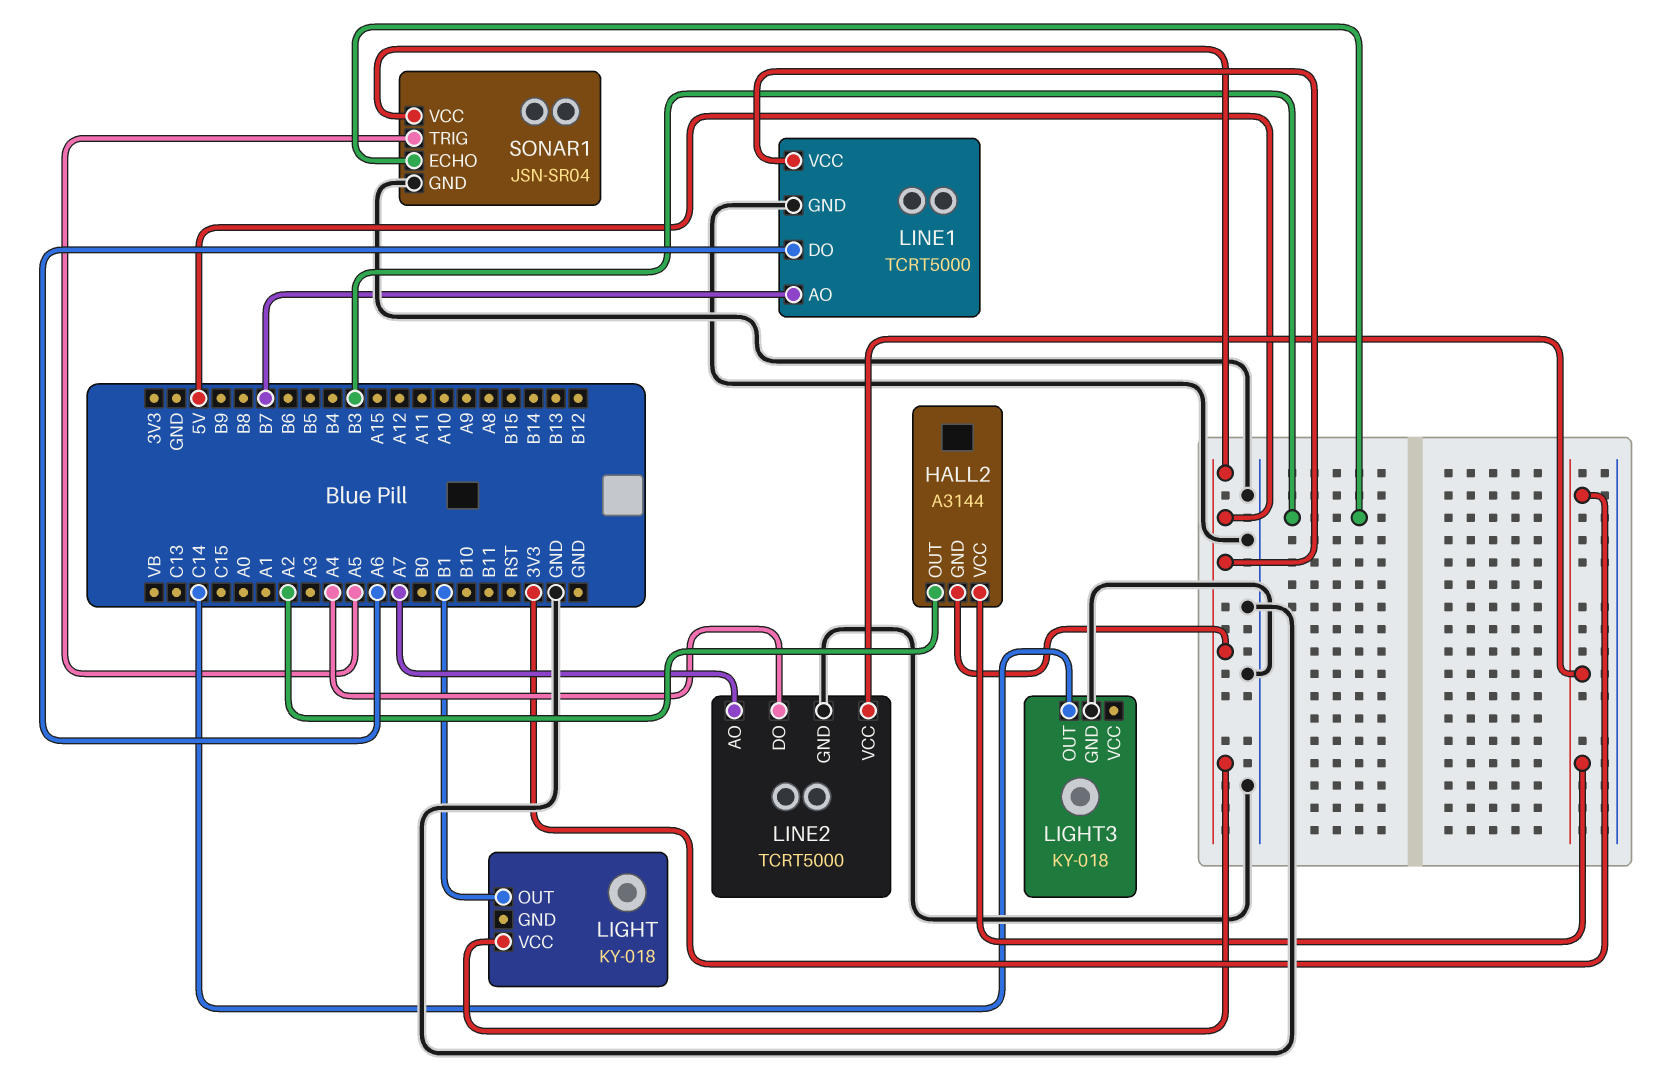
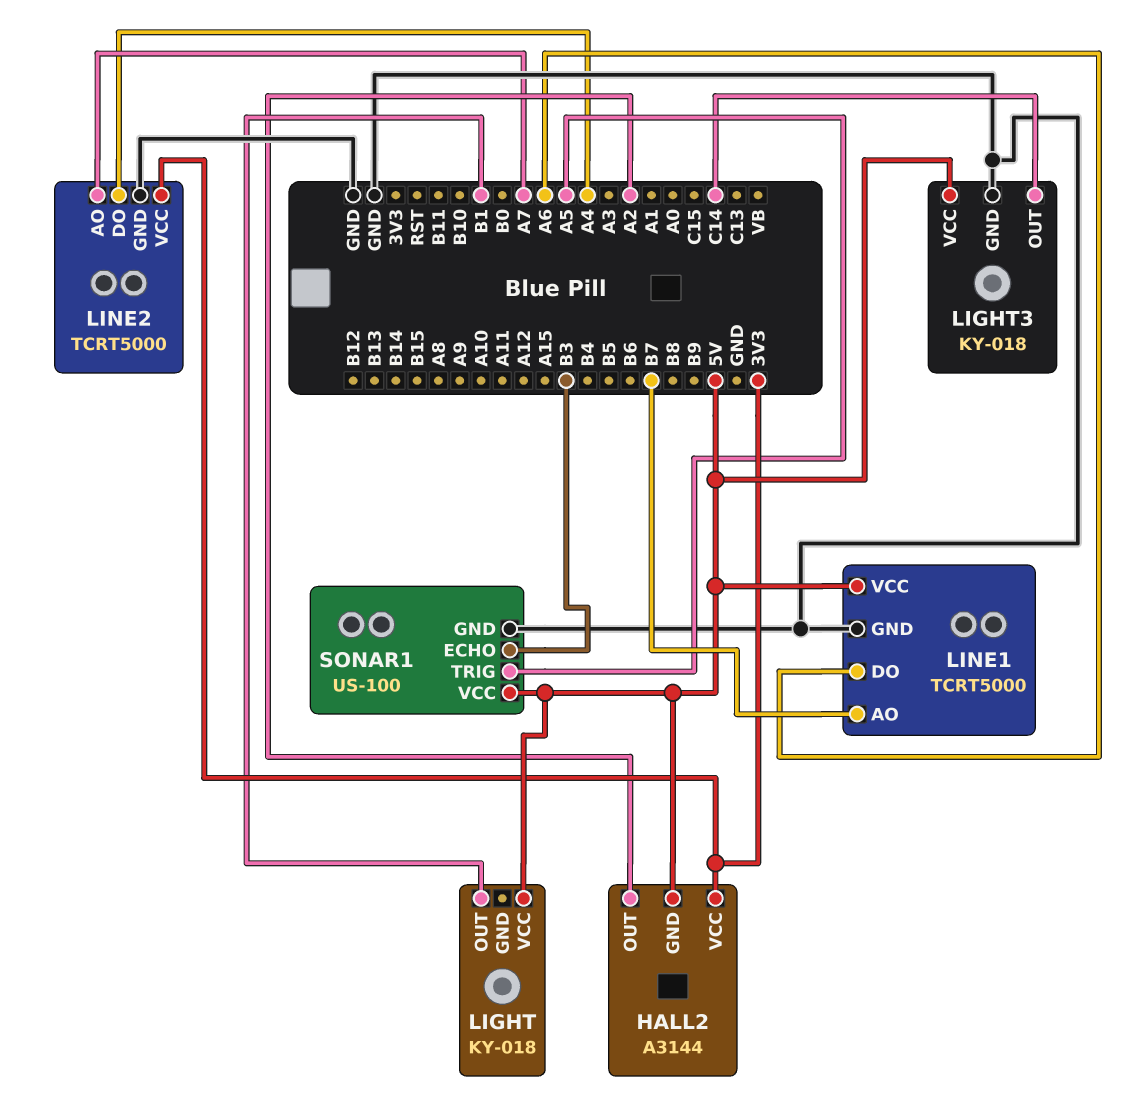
LIGHT3 pin VCC: none -> 5V
SONAR1: JSN-SR04 -> US-100

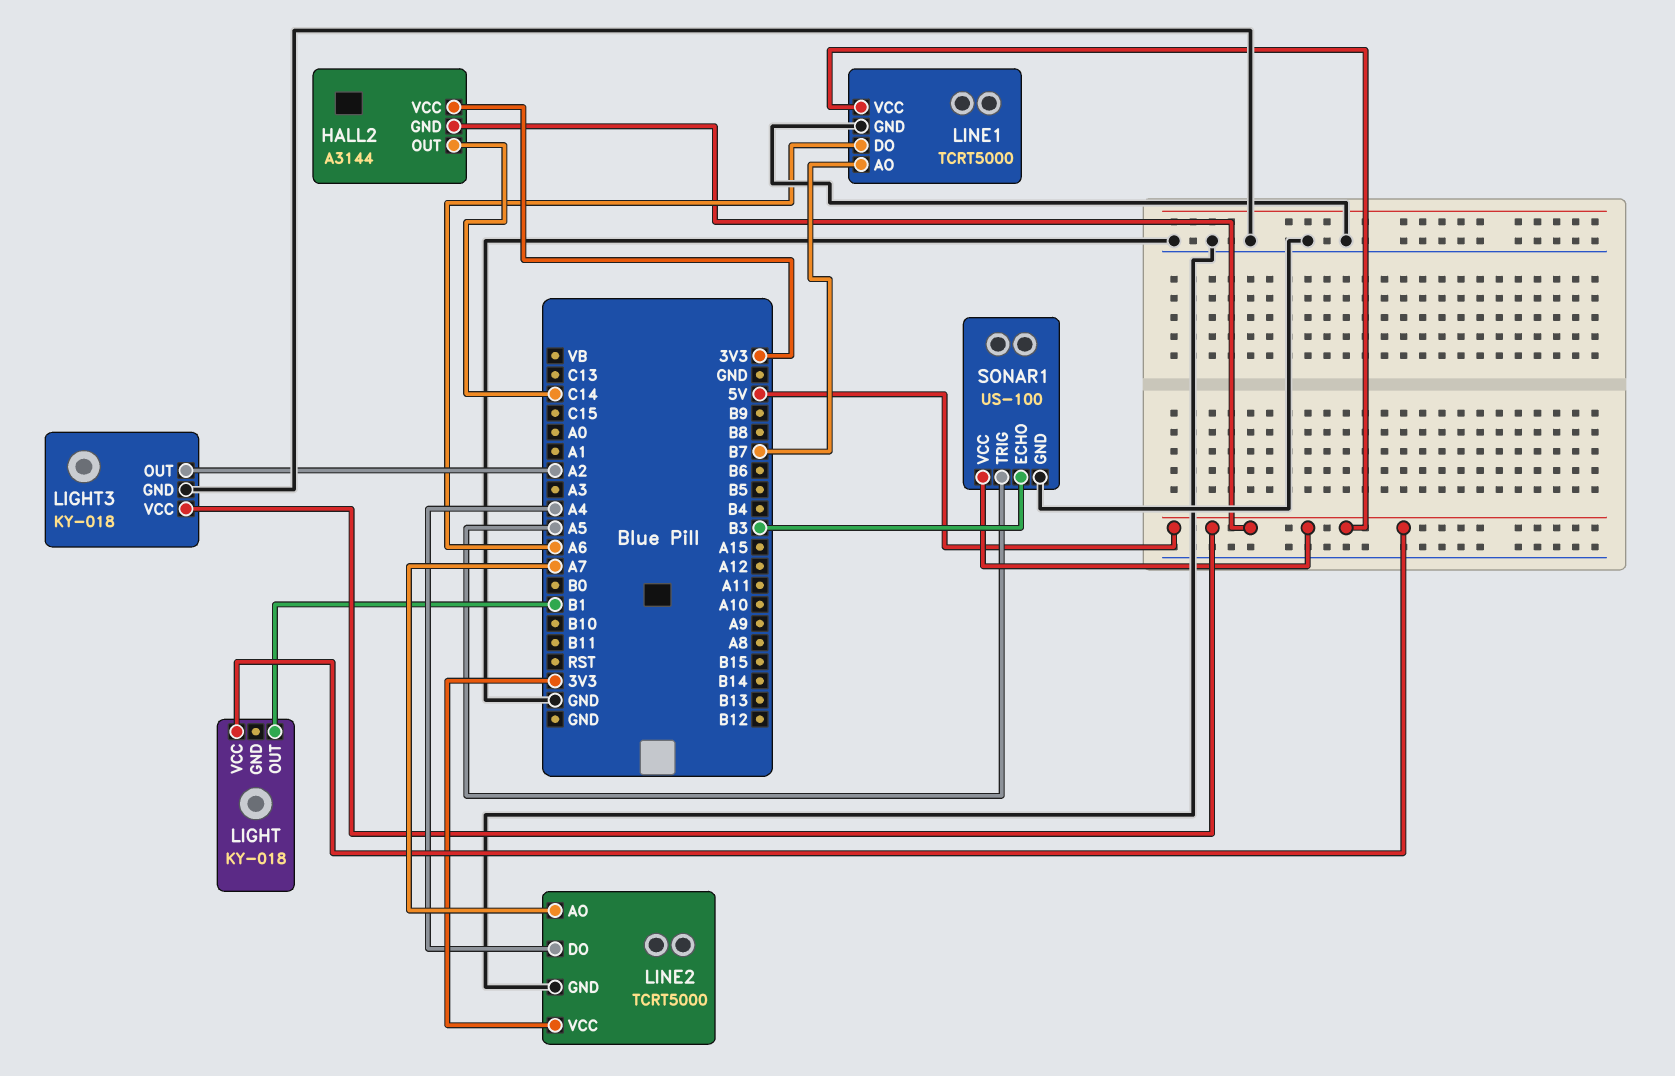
HALL2 pin OUT: A2 -> C14
LIGHT3 pin OUT: C14 -> A2

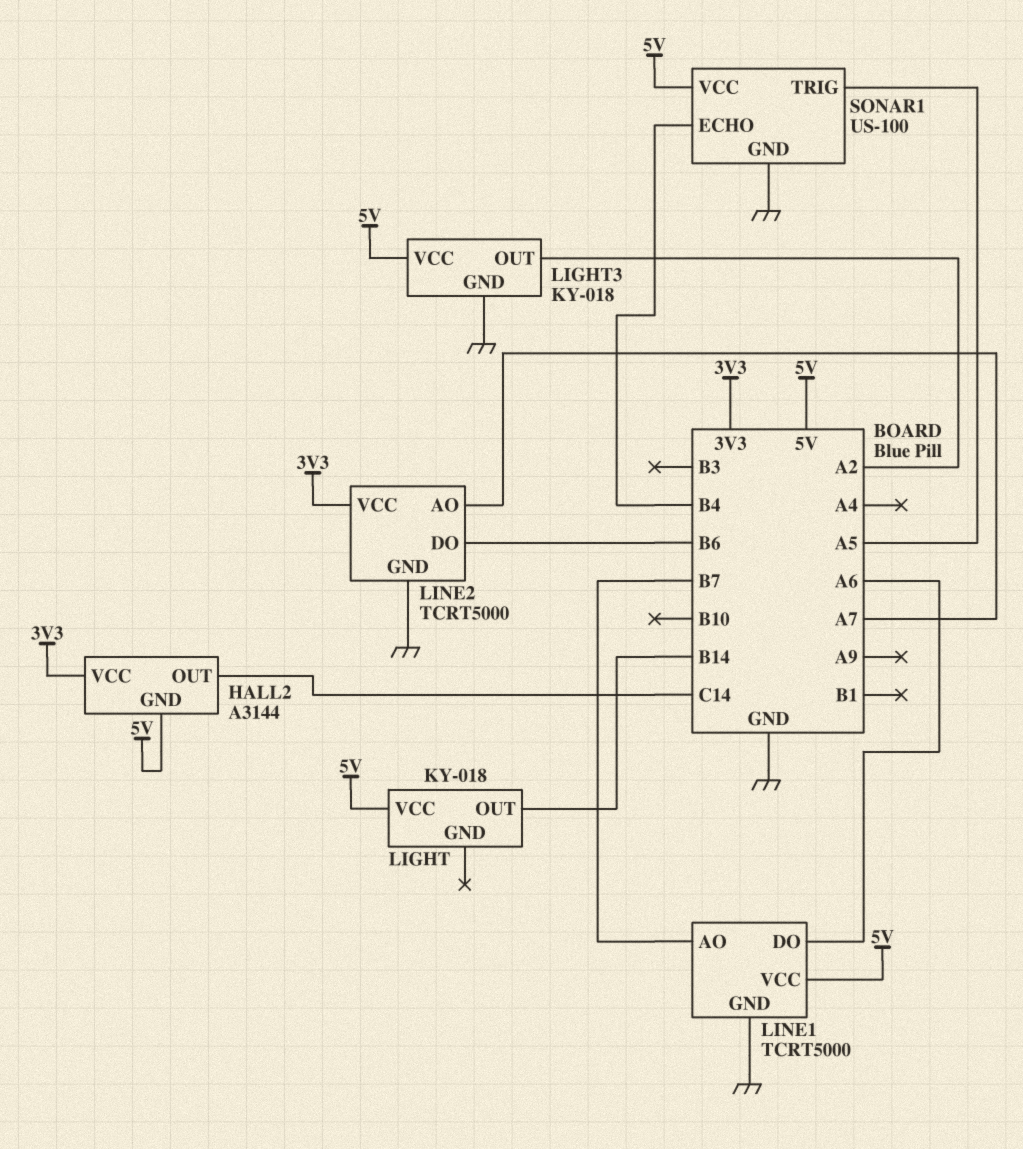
LIGHT pin OUT: B1 -> B14
LINE2 pin DO: A4 -> B6
SONAR1 pin ECHO: B3 -> B4

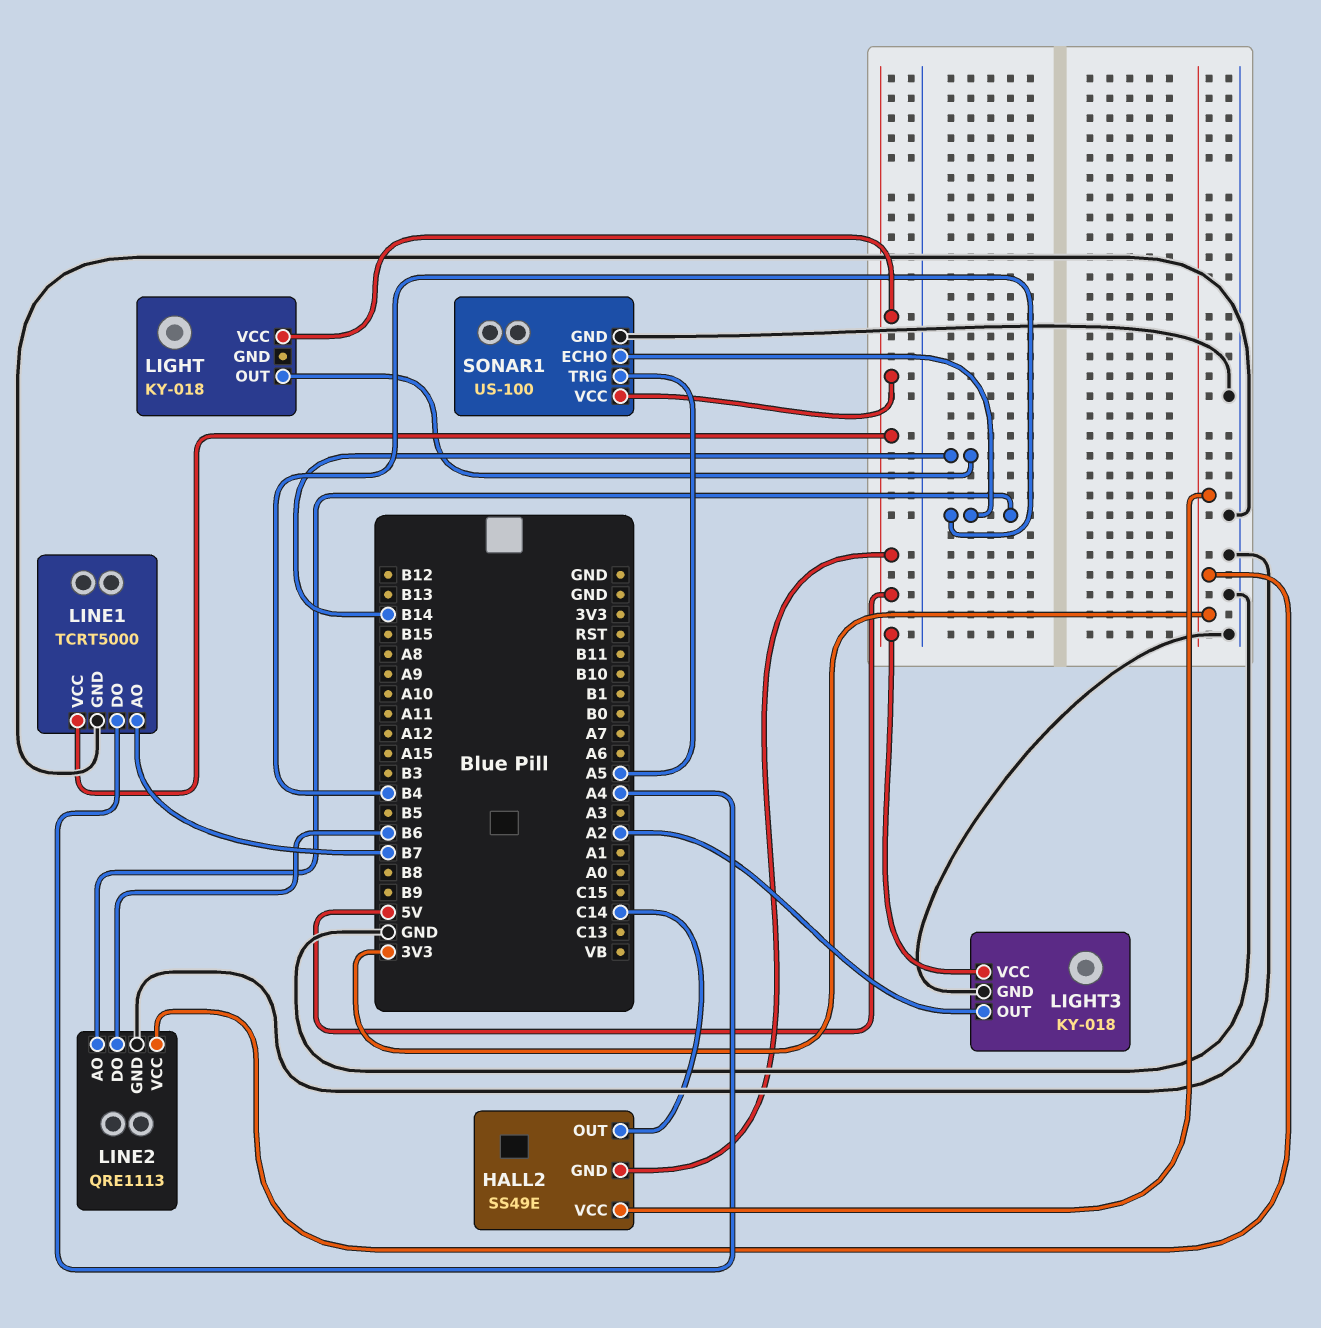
HALL2: A3144 -> SS49E
LINE1 pin DO: A6 -> A4
LINE2: TCRT5000 -> QRE1113
LINE2 pin AO: A7 -> B4

